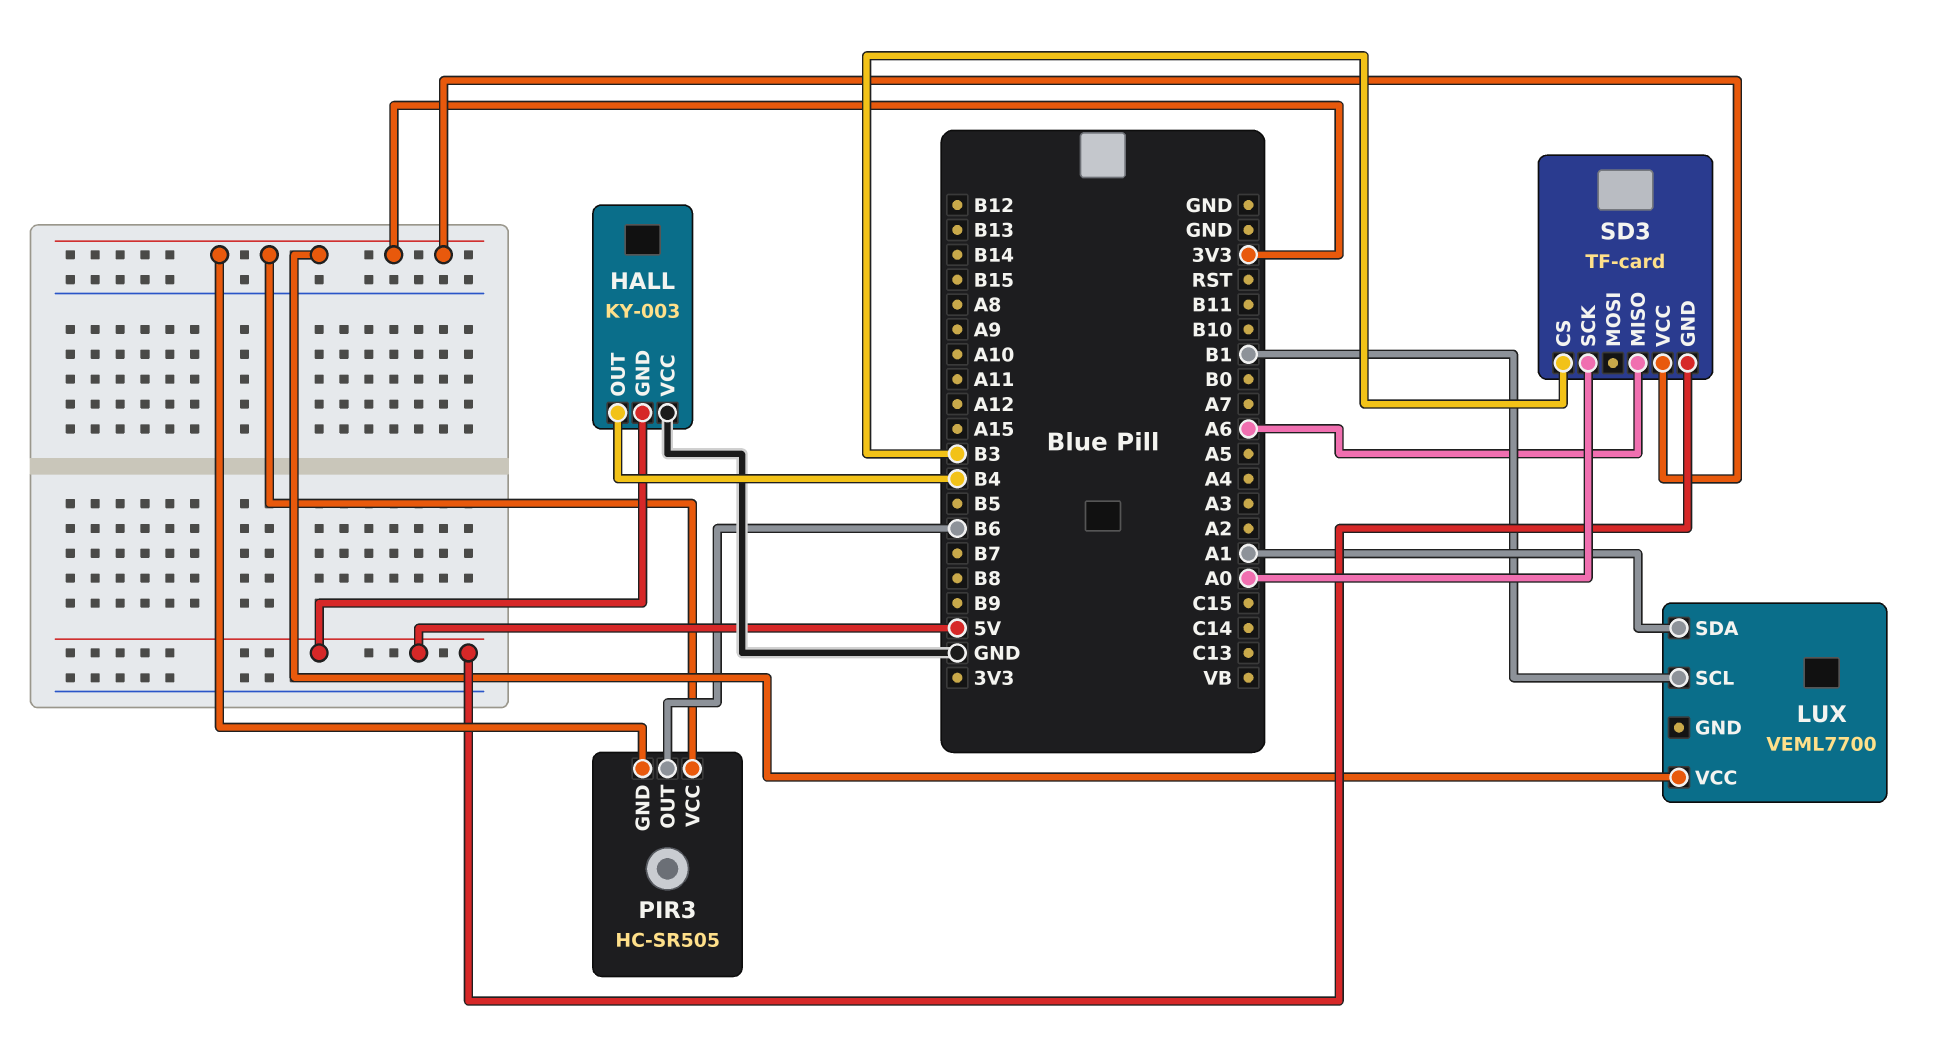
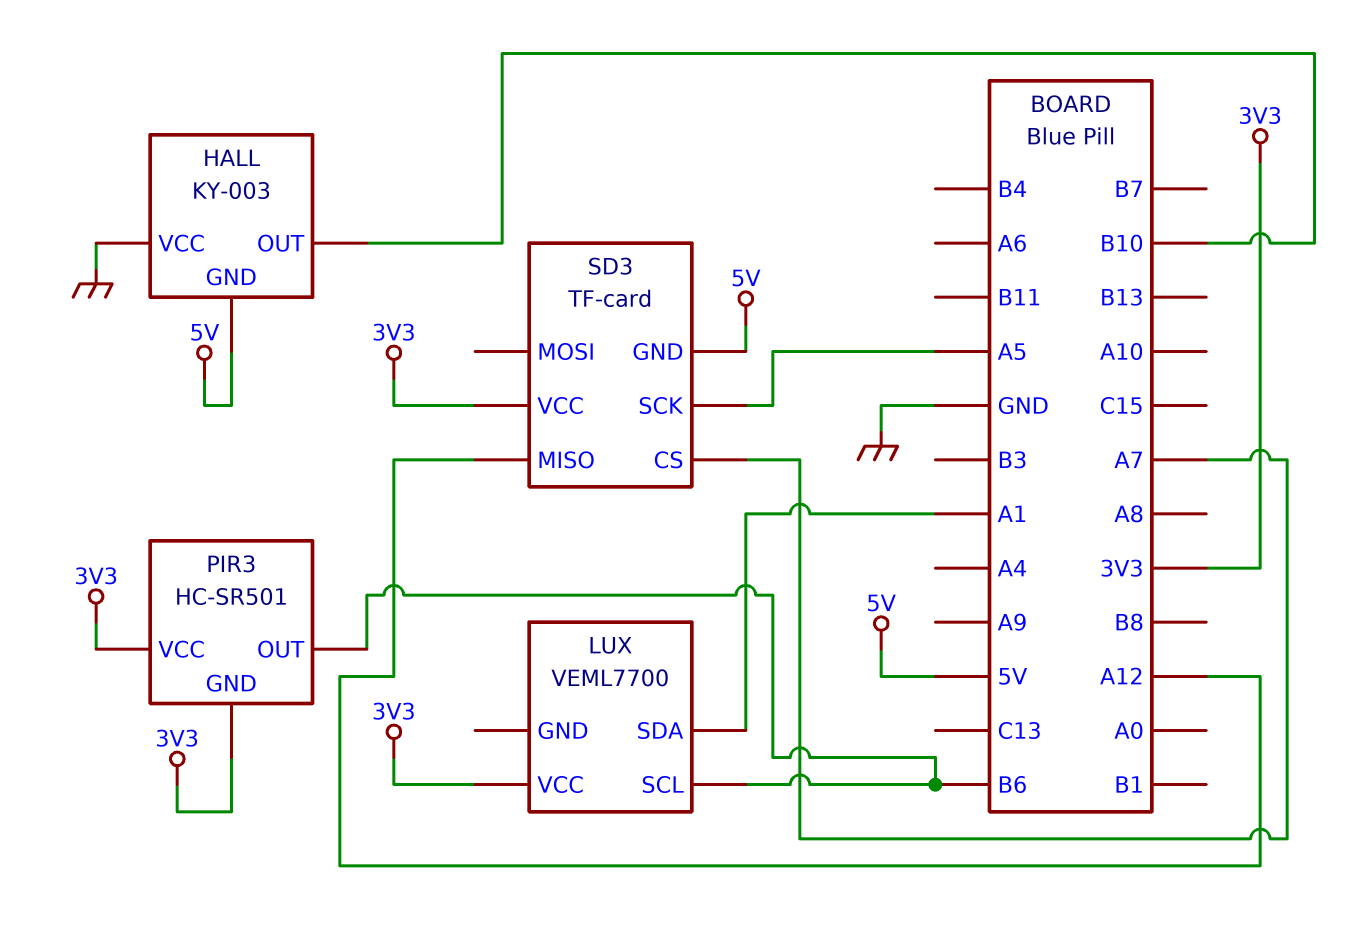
HALL pin OUT: B4 -> B10
LUX pin SCL: B1 -> B6
PIR3: HC-SR505 -> HC-SR501
SD3 pin CS: B3 -> A7
SD3 pin MISO: A6 -> A12
SD3 pin SCK: A0 -> A5

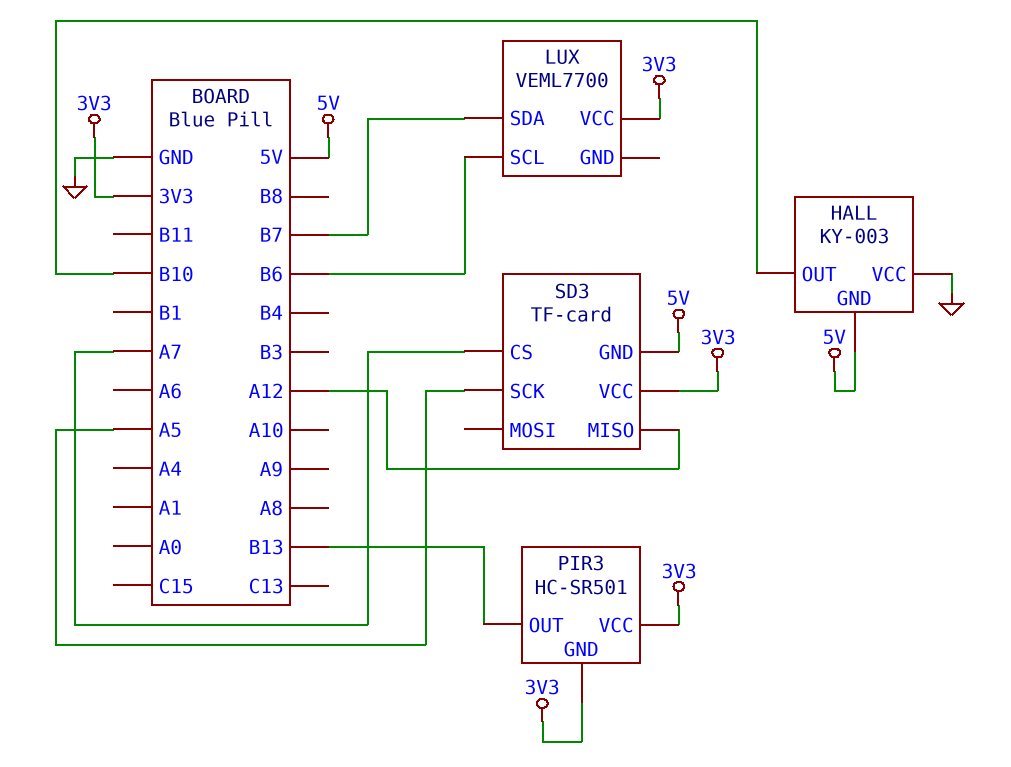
LUX pin SDA: A1 -> B7
PIR3 pin OUT: B6 -> B13

